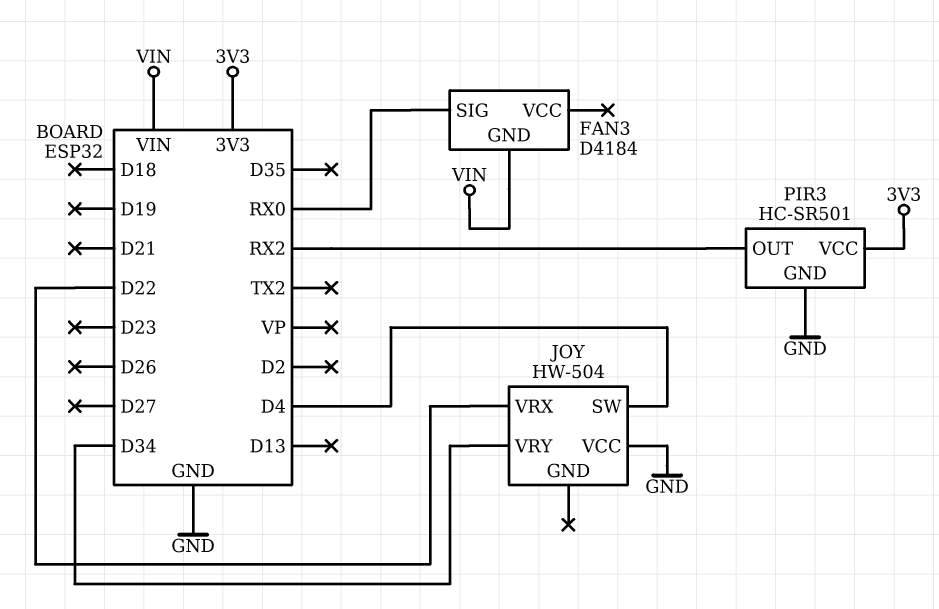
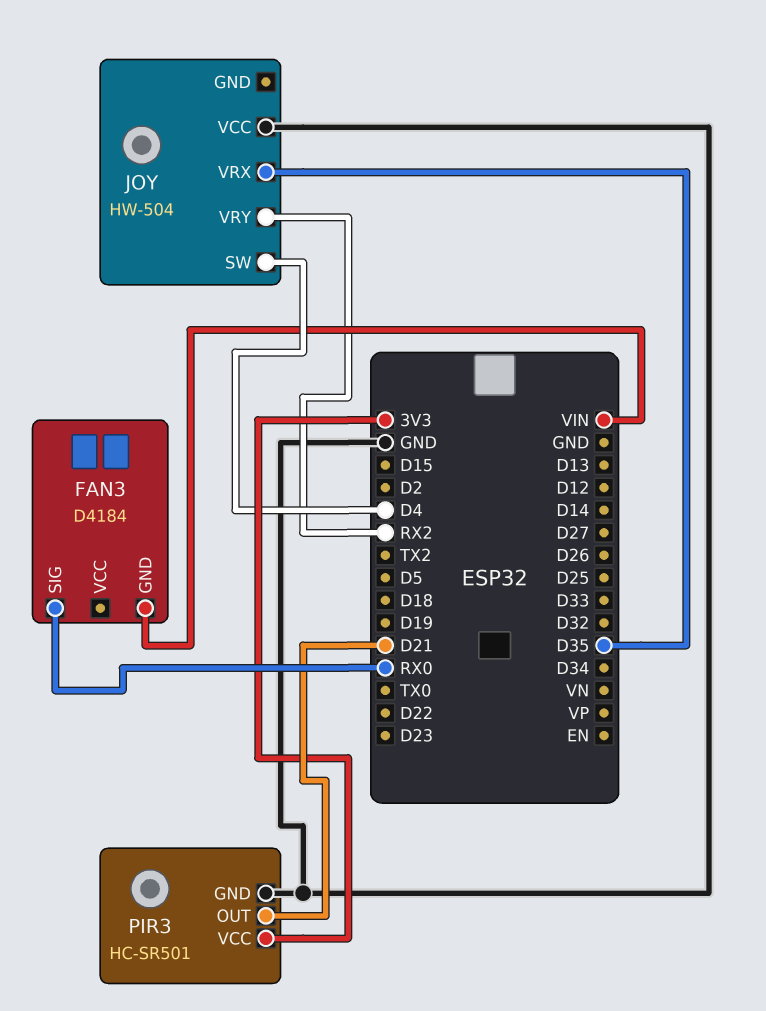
JOY pin VRX: D22 -> D35
JOY pin VRY: D34 -> RX2
PIR3 pin OUT: RX2 -> D21

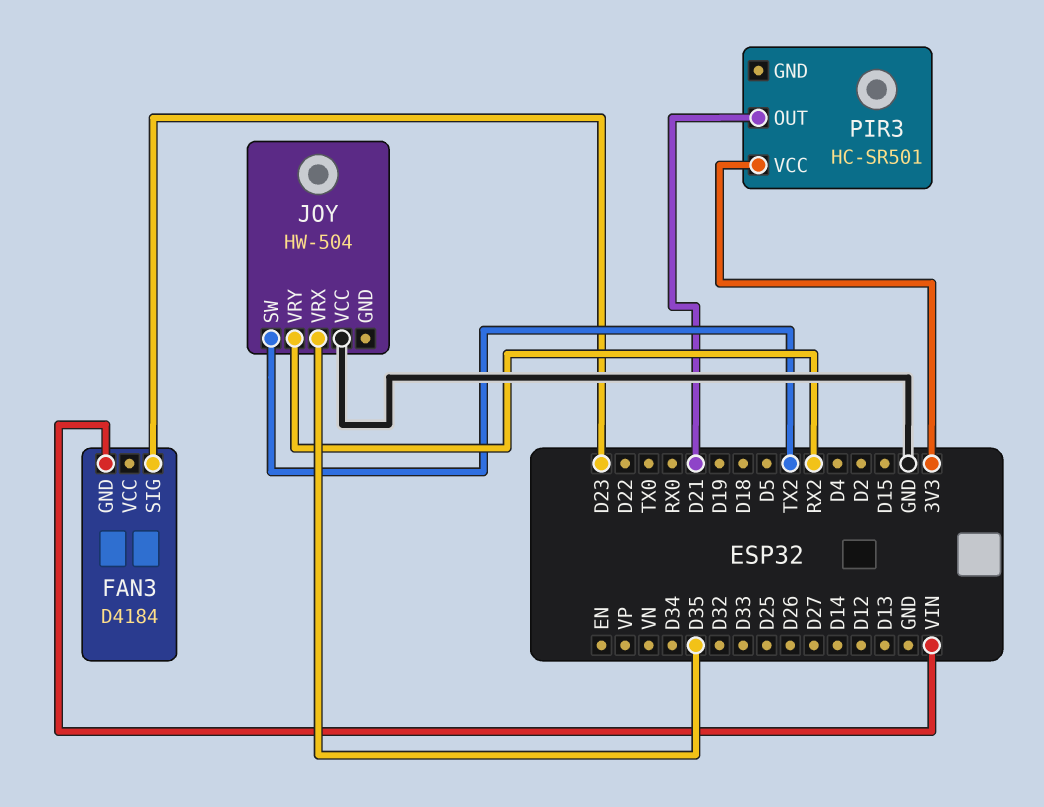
FAN3 pin SIG: RX0 -> D23
JOY pin SW: D4 -> TX2
PIR3 pin GND: GND -> none

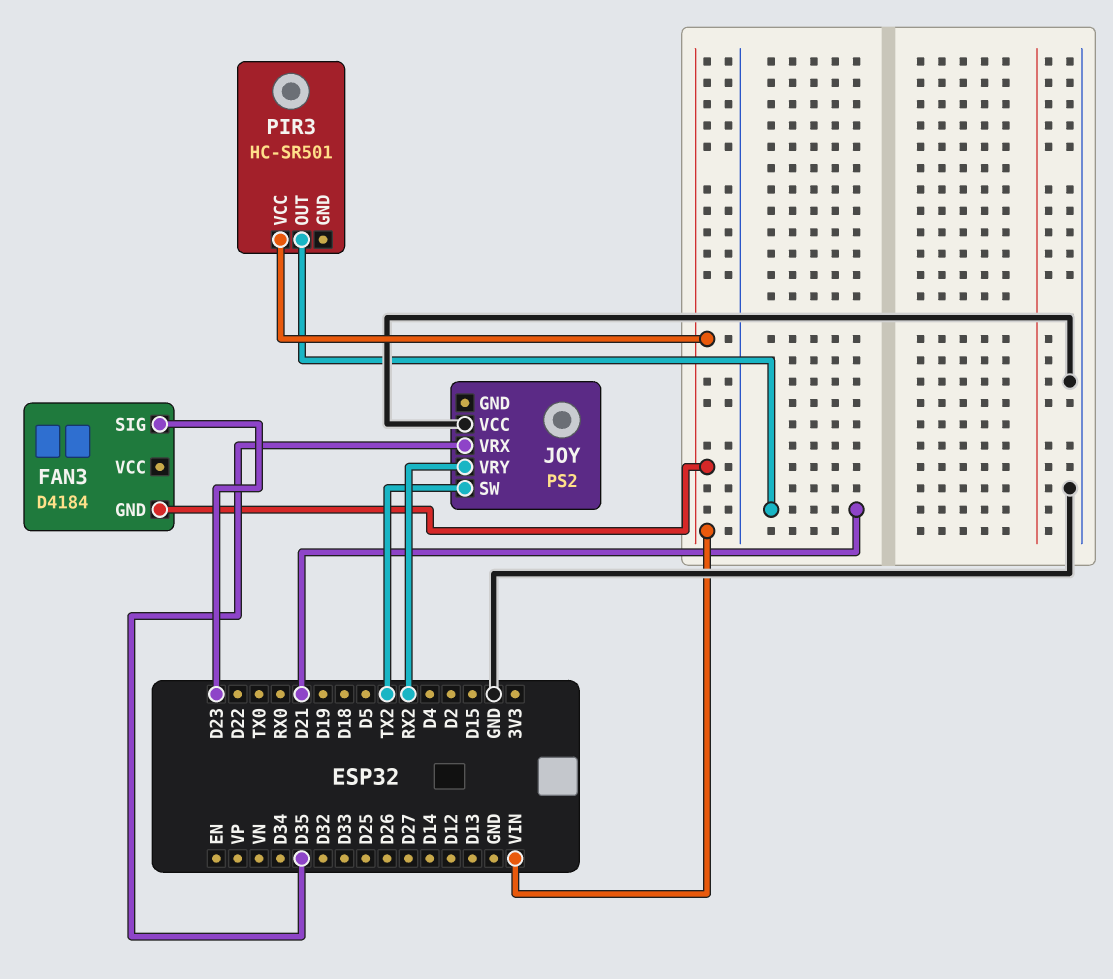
JOY: HW-504 -> PS2
PIR3 pin VCC: 3V3 -> VIN

